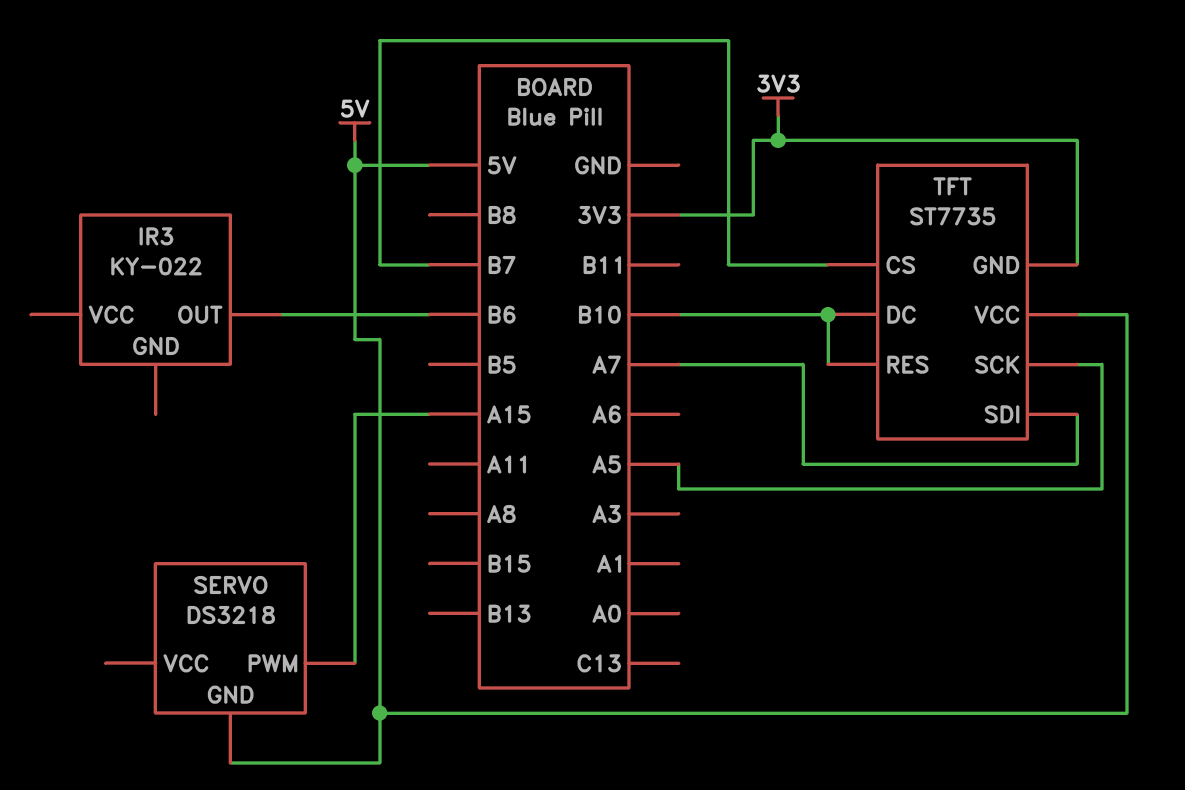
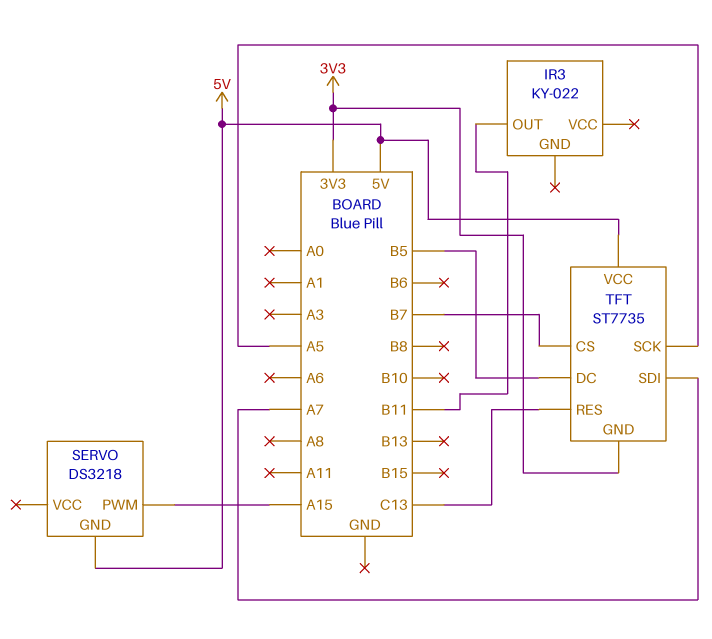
IR3 pin OUT: B6 -> B11
TFT pin DC: B10 -> B5
TFT pin RES: B10 -> C13

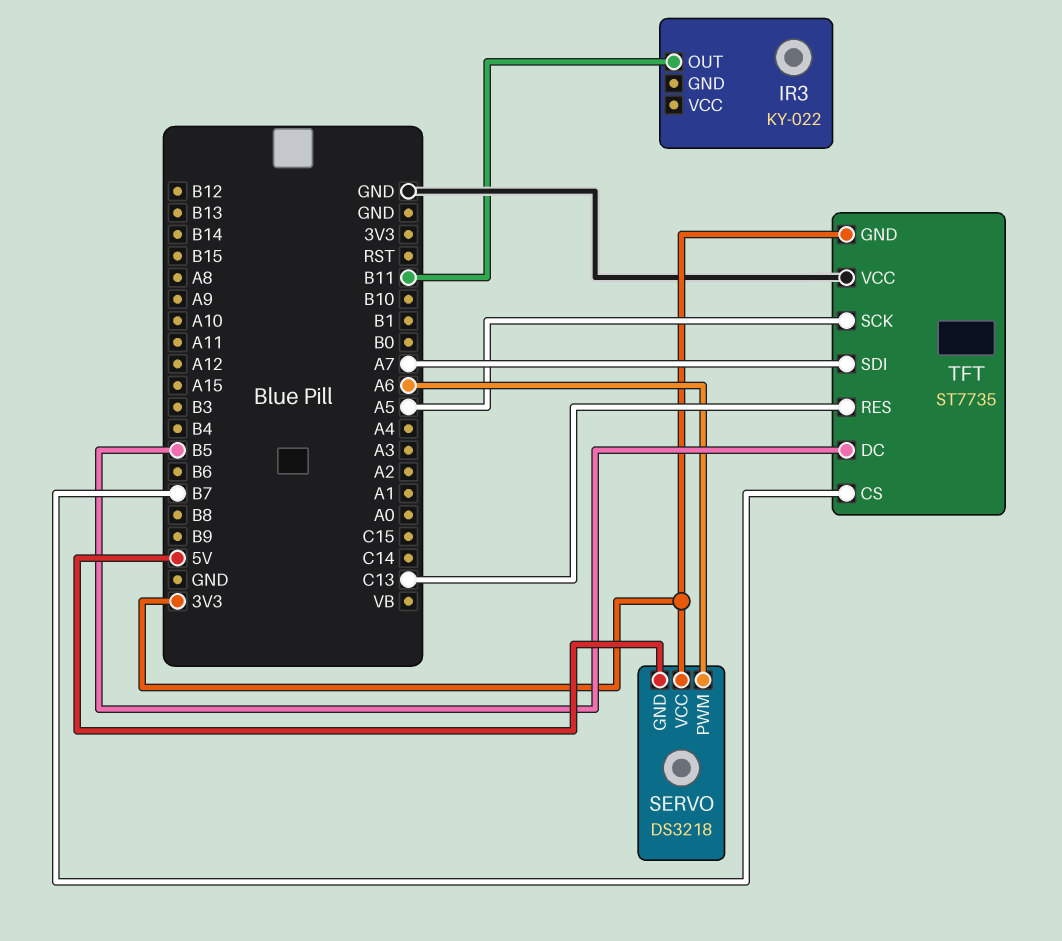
SERVO pin PWM: A15 -> A6
SERVO pin VCC: none -> 3V3
TFT pin VCC: 5V -> GND

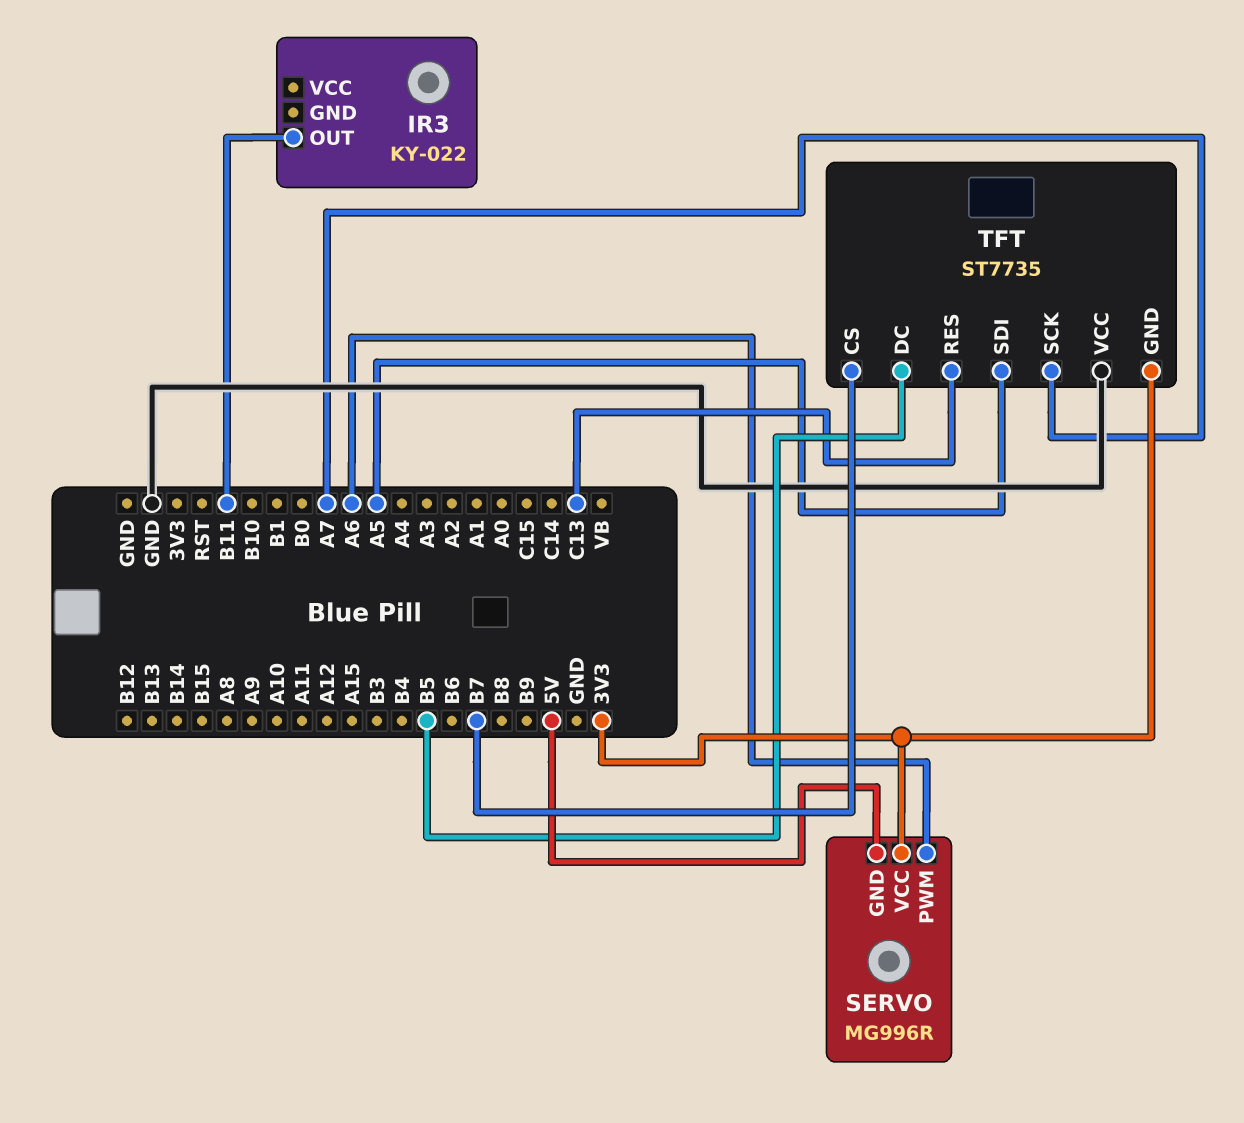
SERVO: DS3218 -> MG996R
TFT pin SCK: A5 -> A7
TFT pin SDI: A7 -> A5

